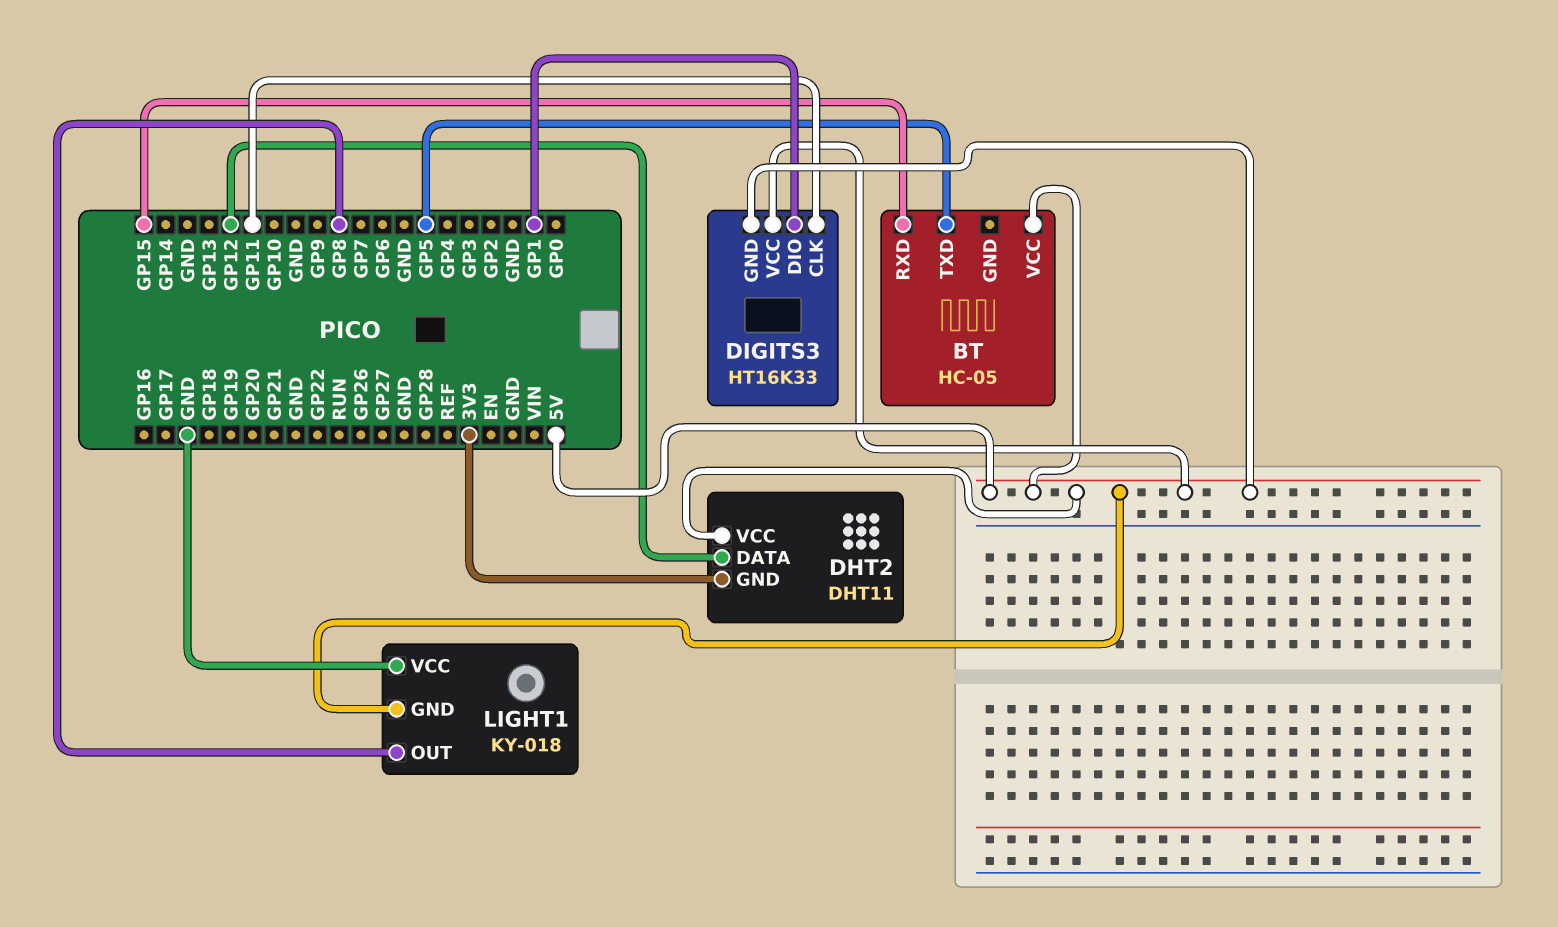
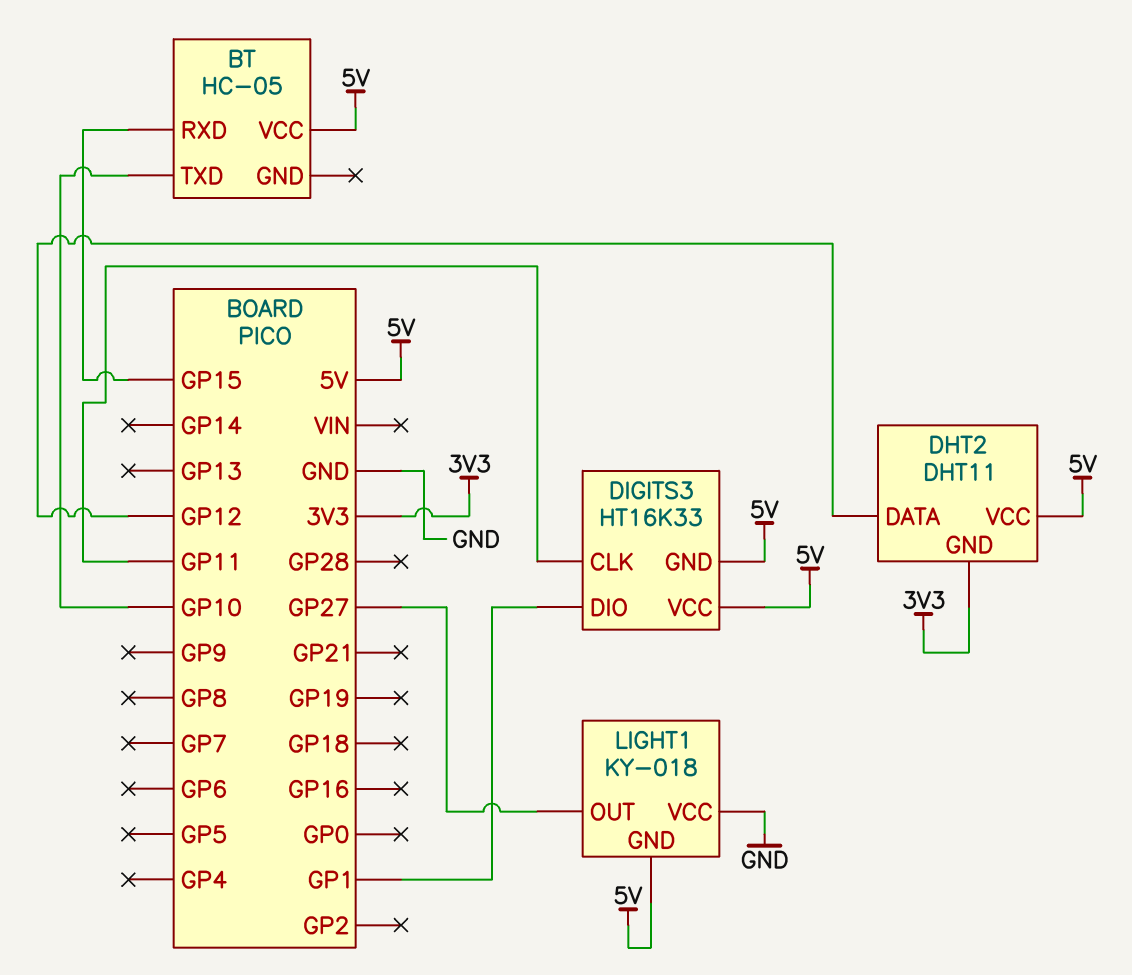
BT pin TXD: GP5 -> GP10
LIGHT1 pin OUT: GP8 -> GP27

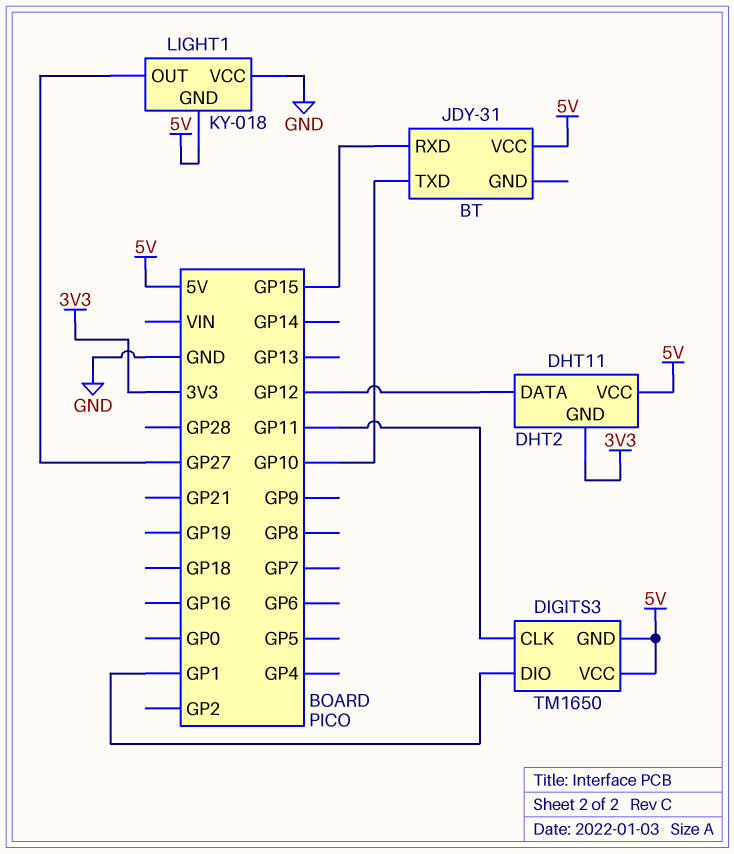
BT: HC-05 -> JDY-31
DIGITS3: HT16K33 -> TM1650

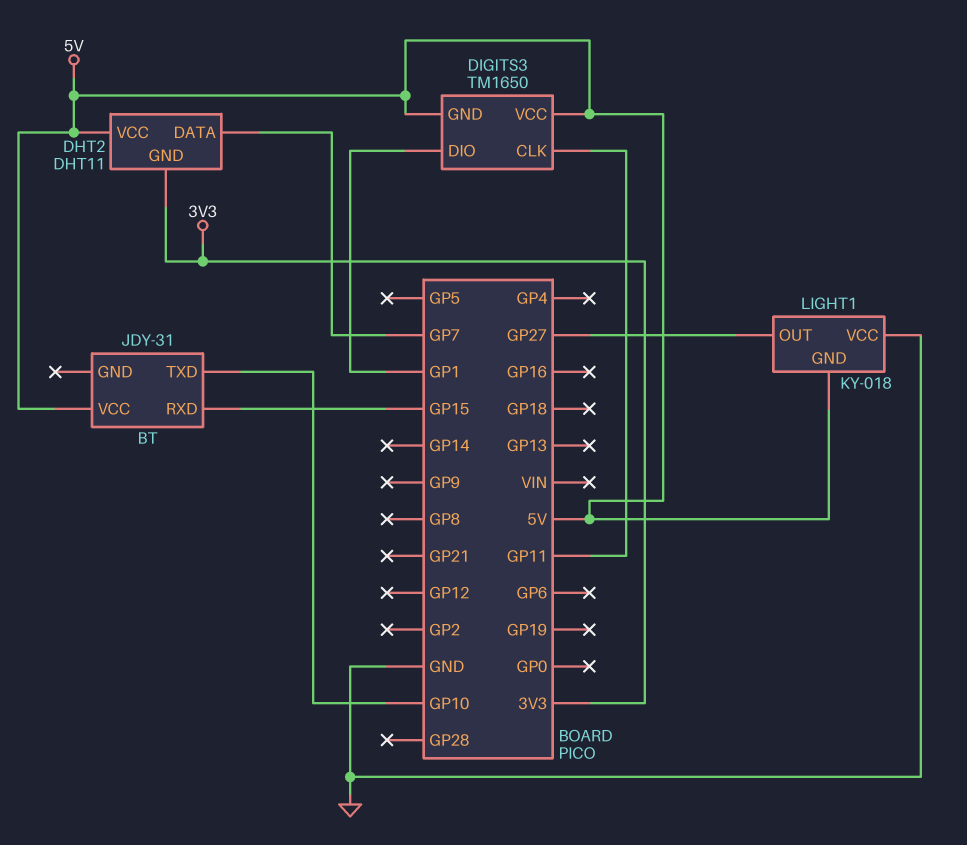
DHT2 pin DATA: GP12 -> GP7

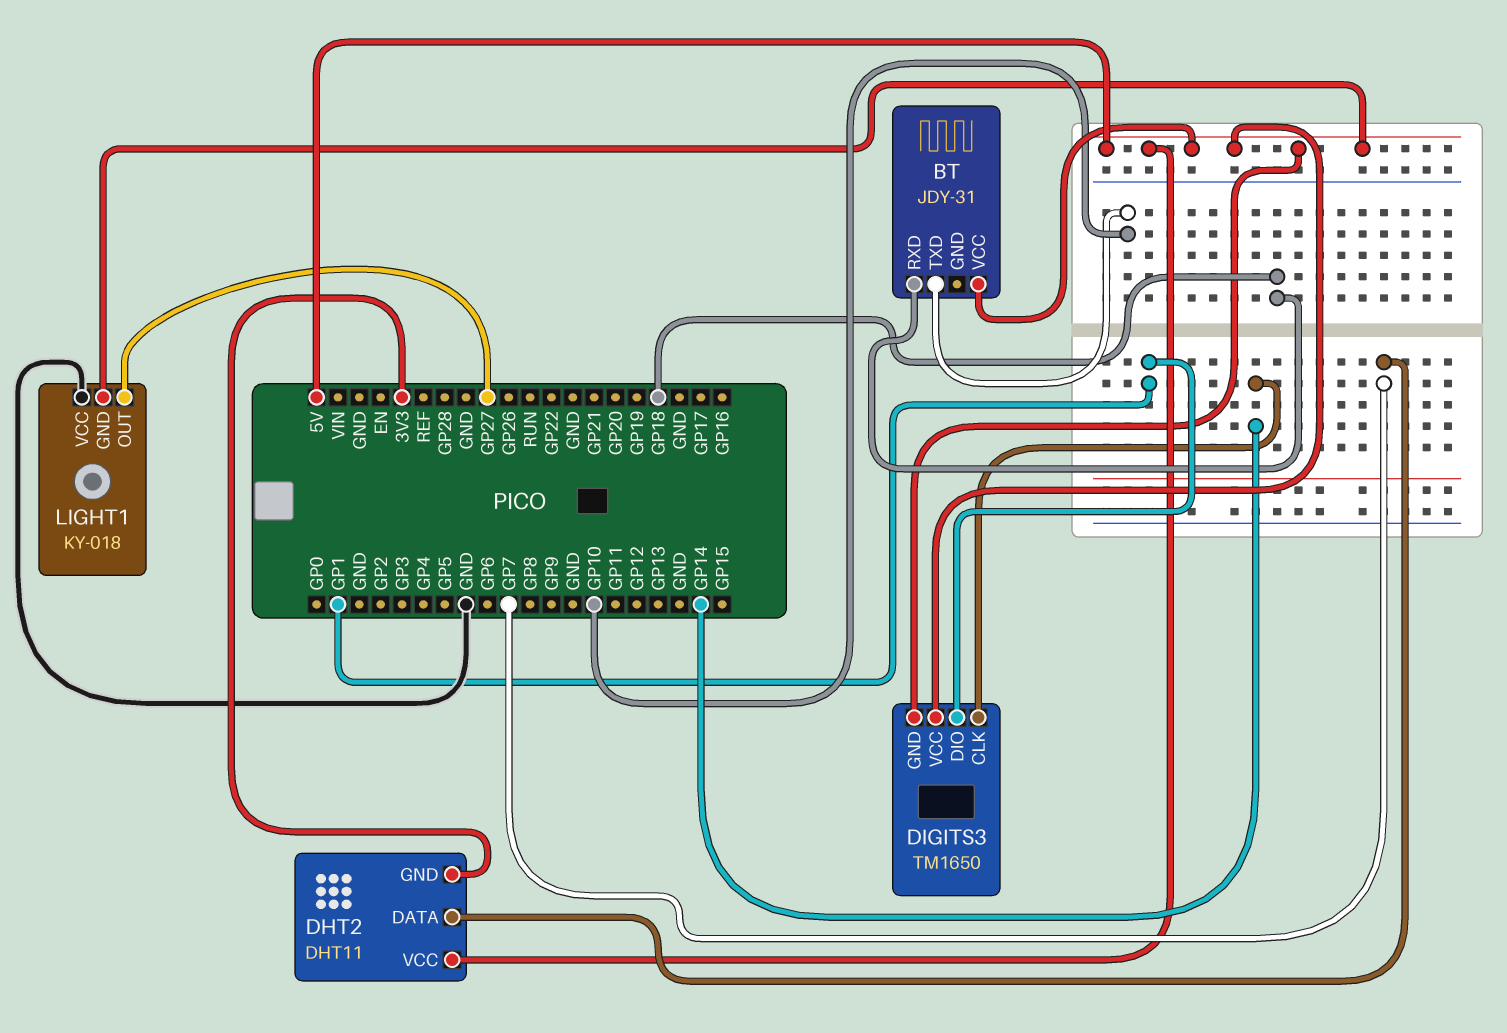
BT pin RXD: GP15 -> GP18
DIGITS3 pin CLK: GP11 -> GP14

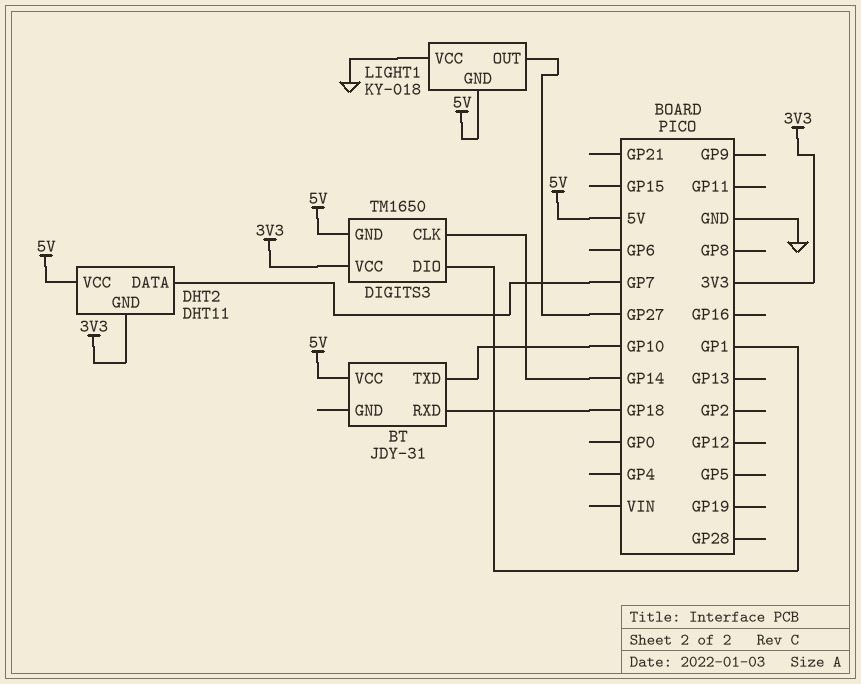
DIGITS3 pin VCC: 5V -> 3V3

